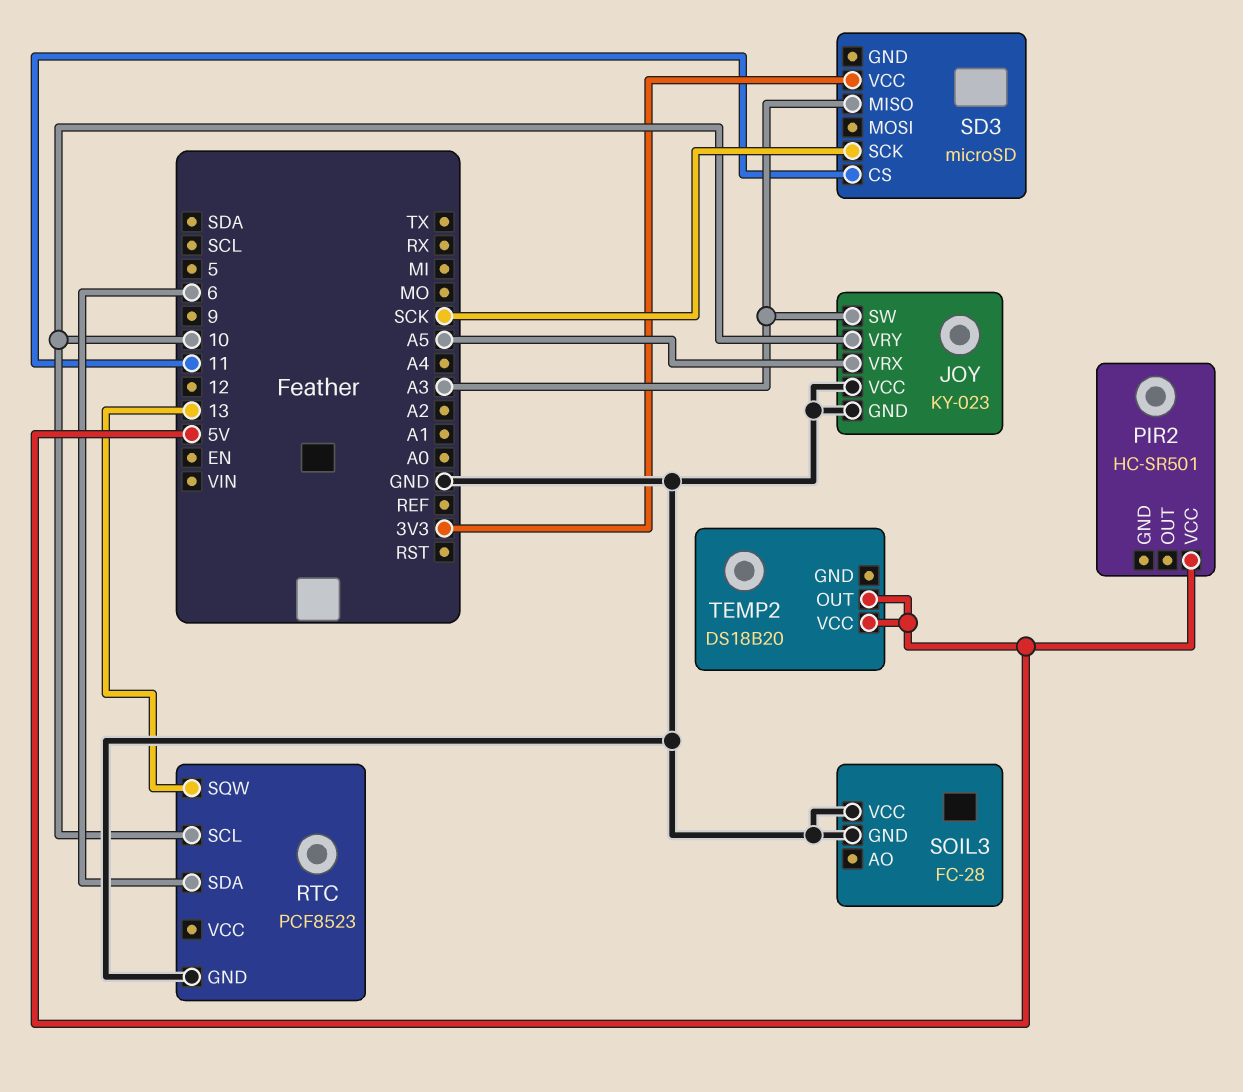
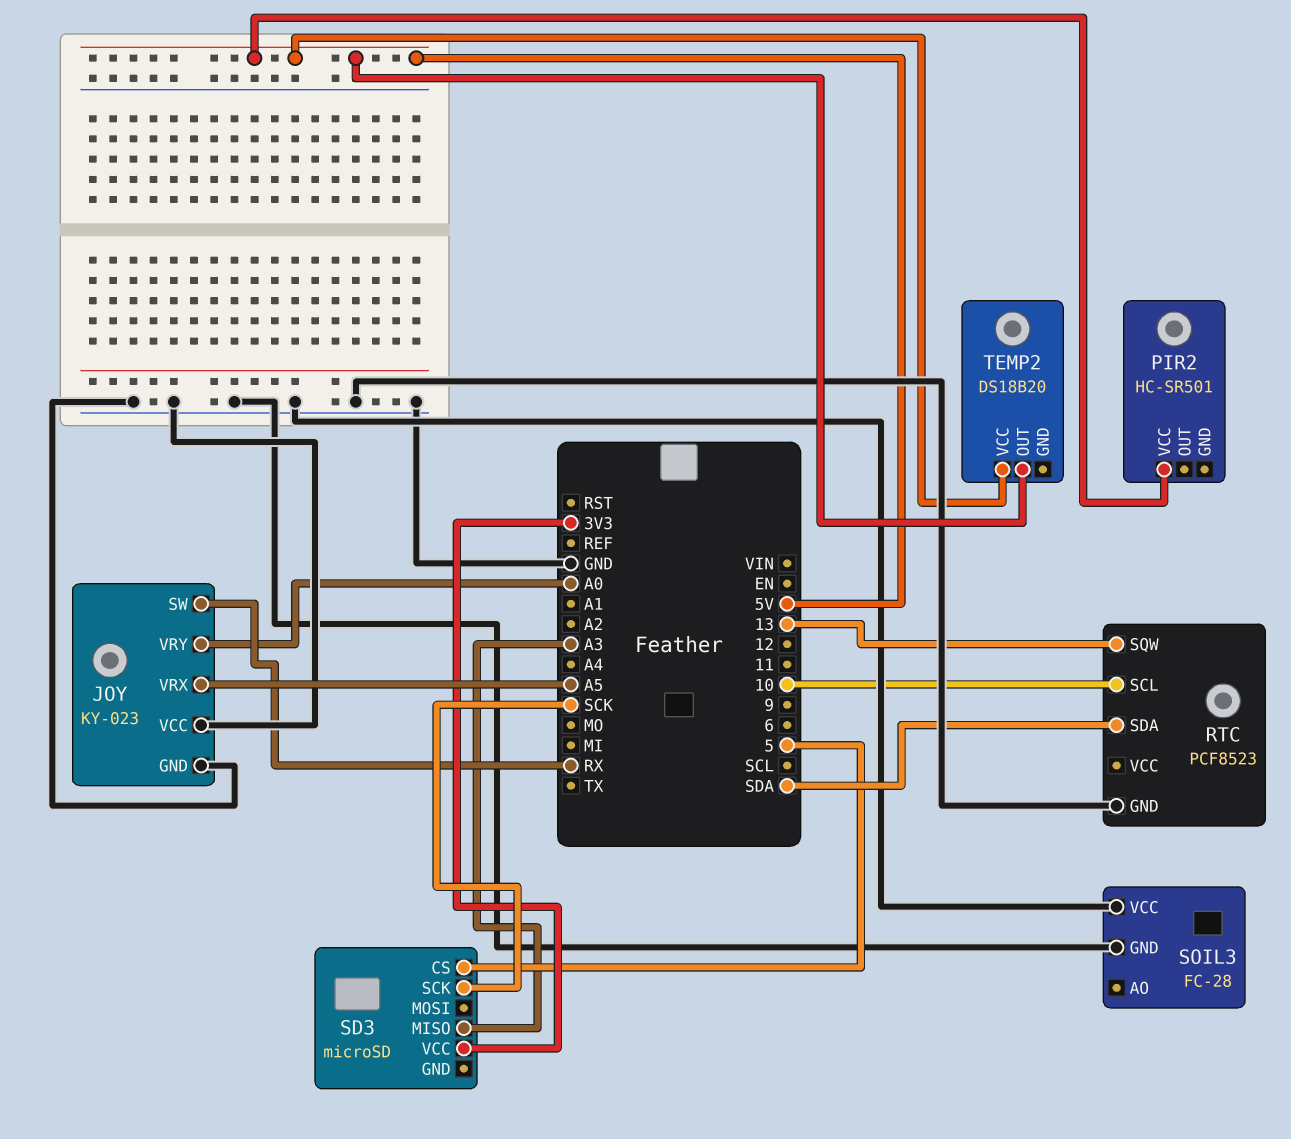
JOY pin SW: A3 -> RX
JOY pin VRY: 10 -> A0
RTC pin SDA: 6 -> SDA
SD3 pin CS: 11 -> 5

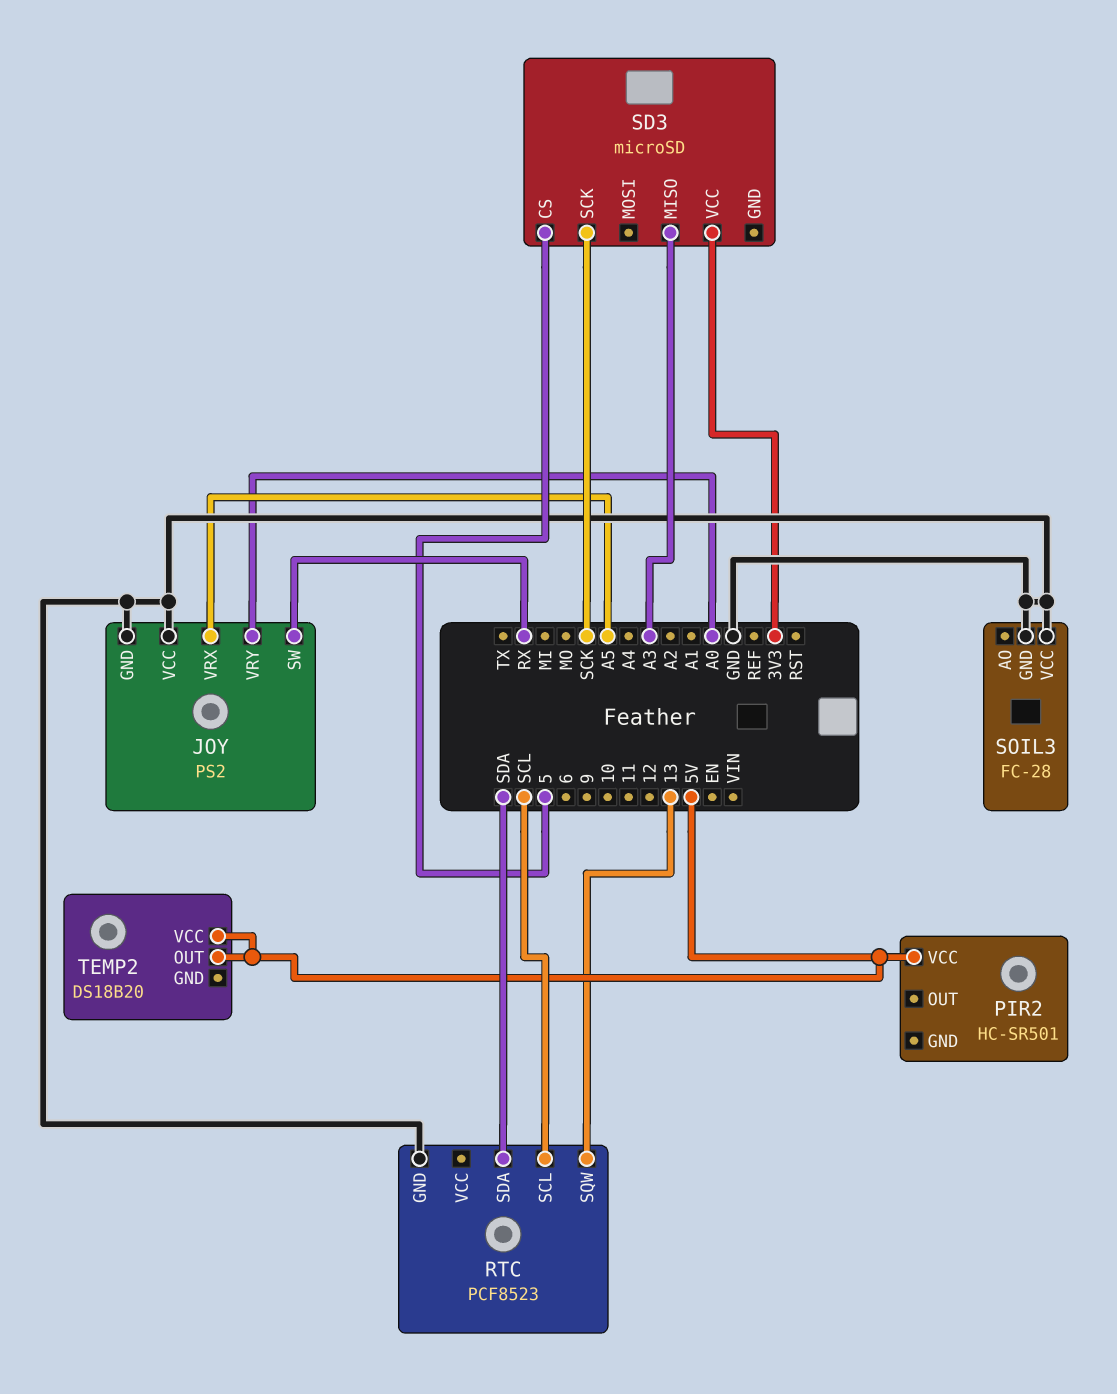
JOY: KY-023 -> PS2
RTC pin SCL: 10 -> SCL

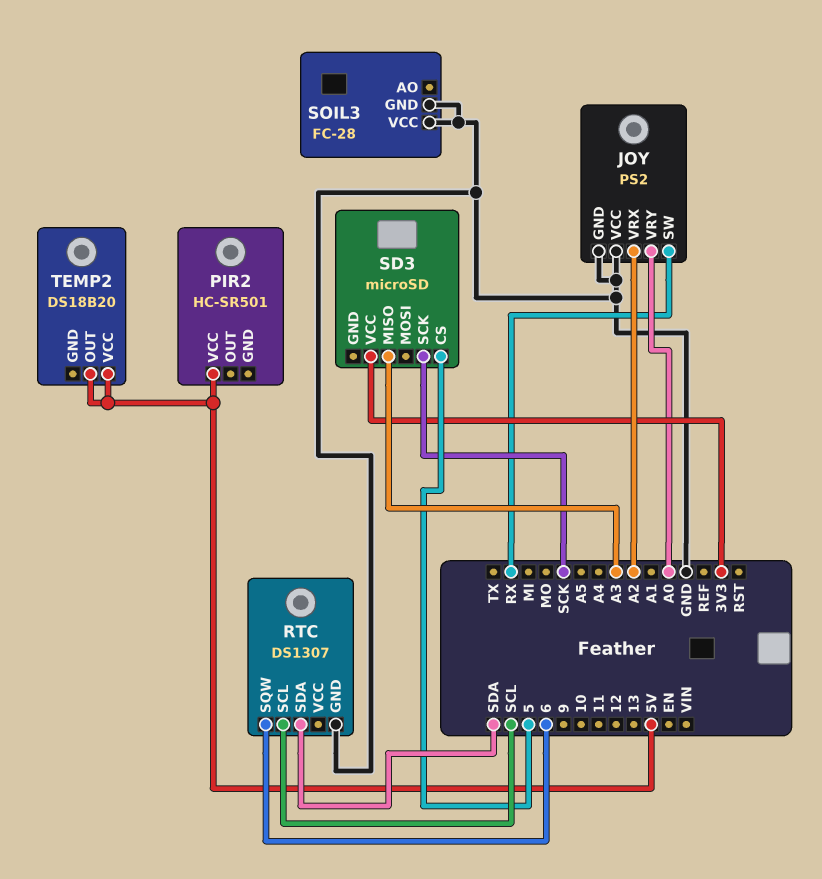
JOY pin VRX: A5 -> A2
RTC: PCF8523 -> DS1307
RTC pin SQW: 13 -> 6

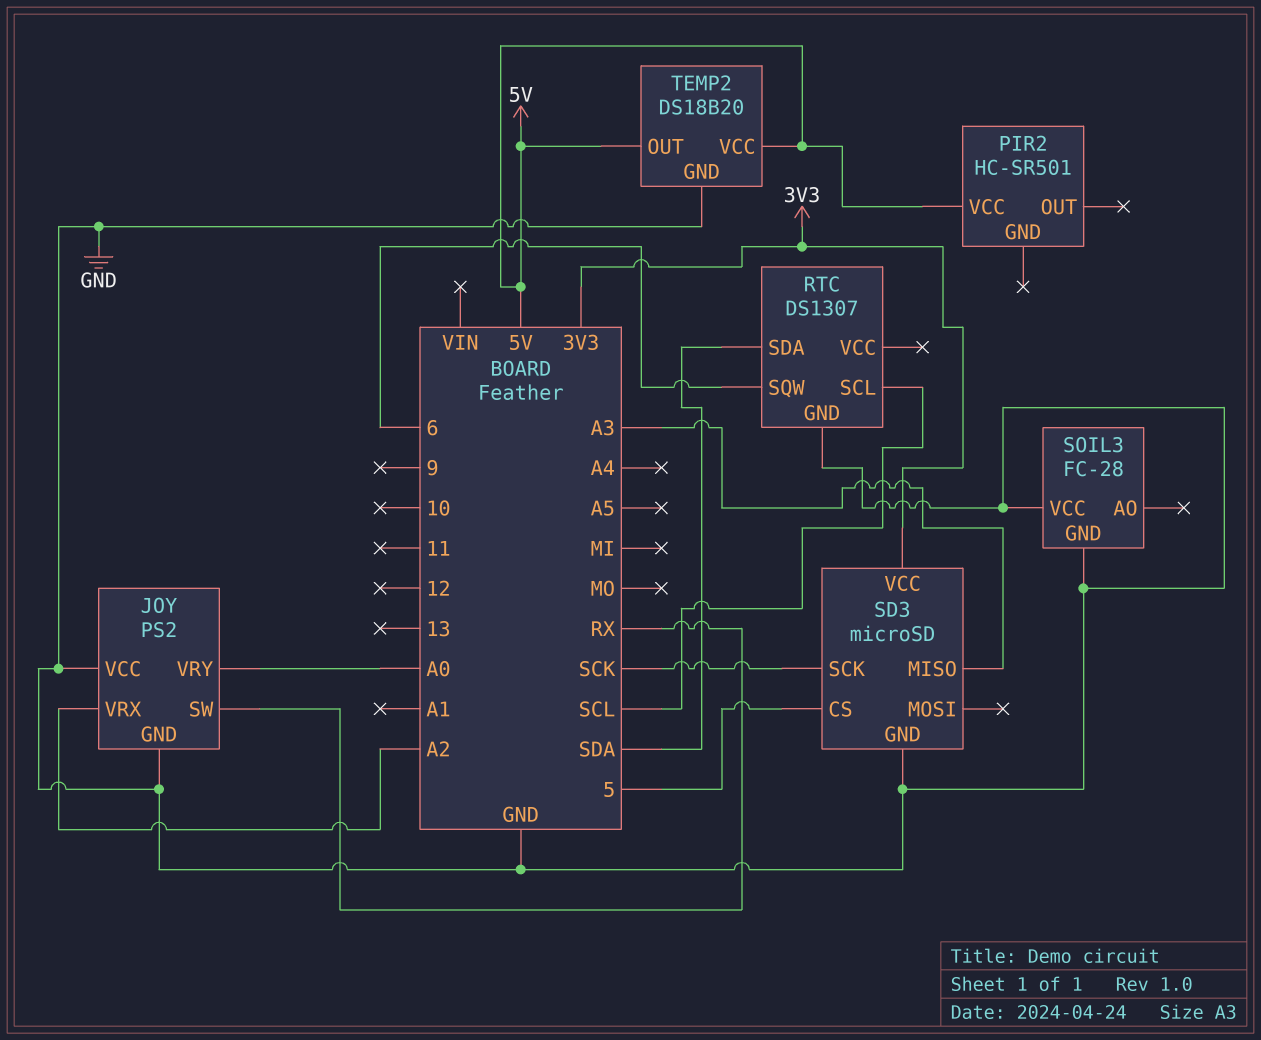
SD3 pin GND: none -> GND
TEMP2 pin GND: none -> GND

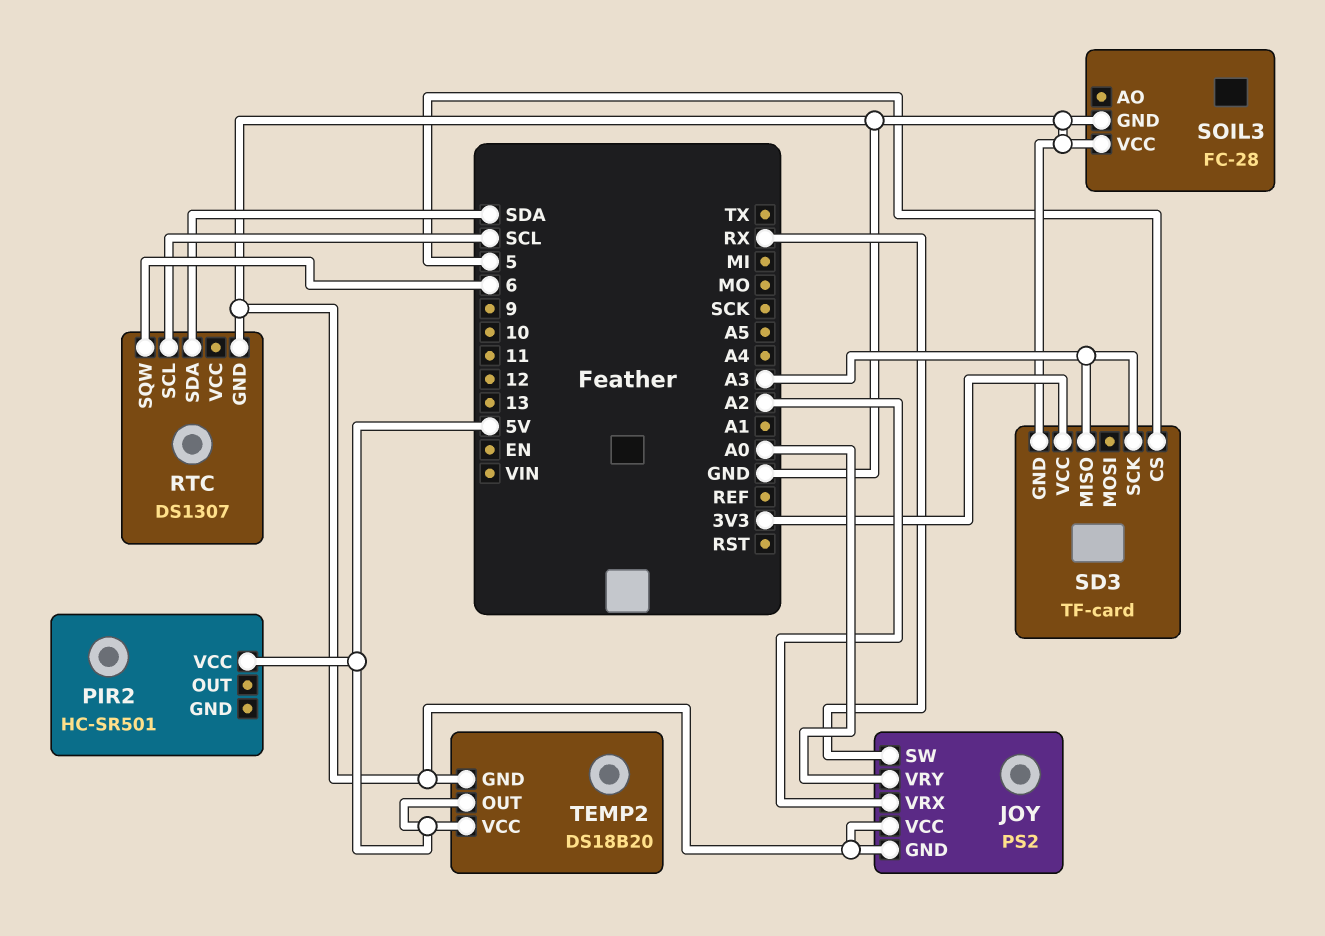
SD3: microSD -> TF-card
SD3 pin SCK: SCK -> A3

